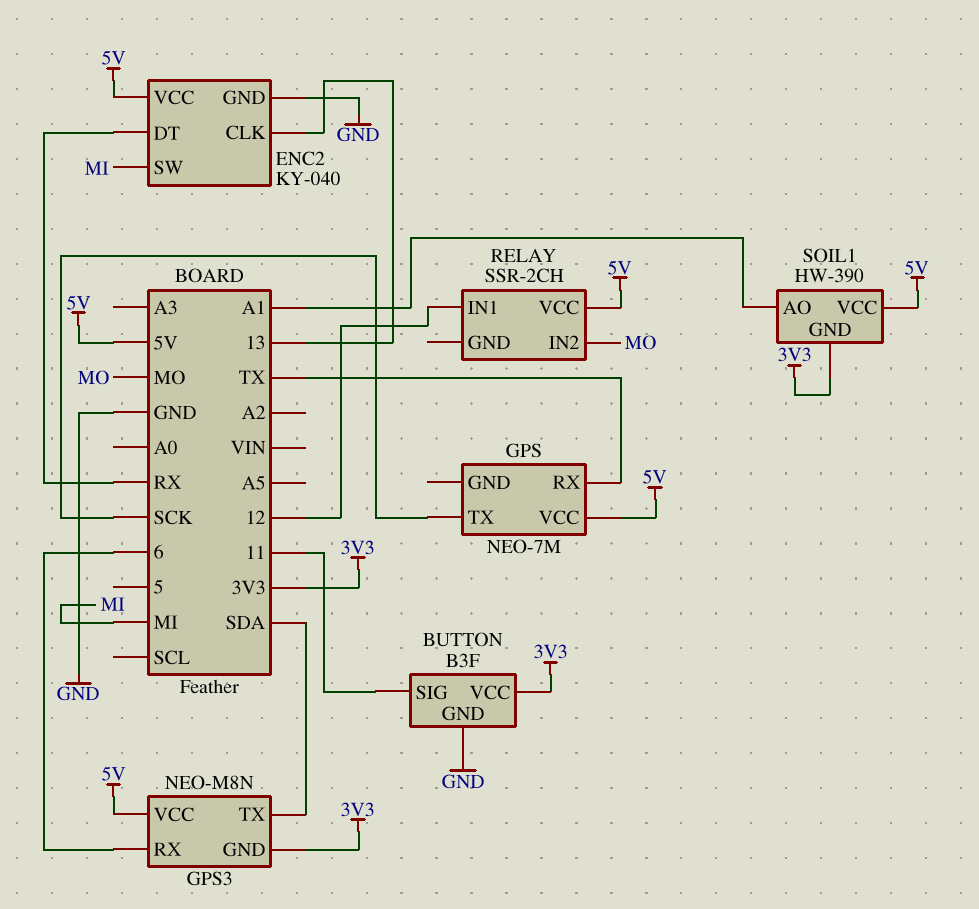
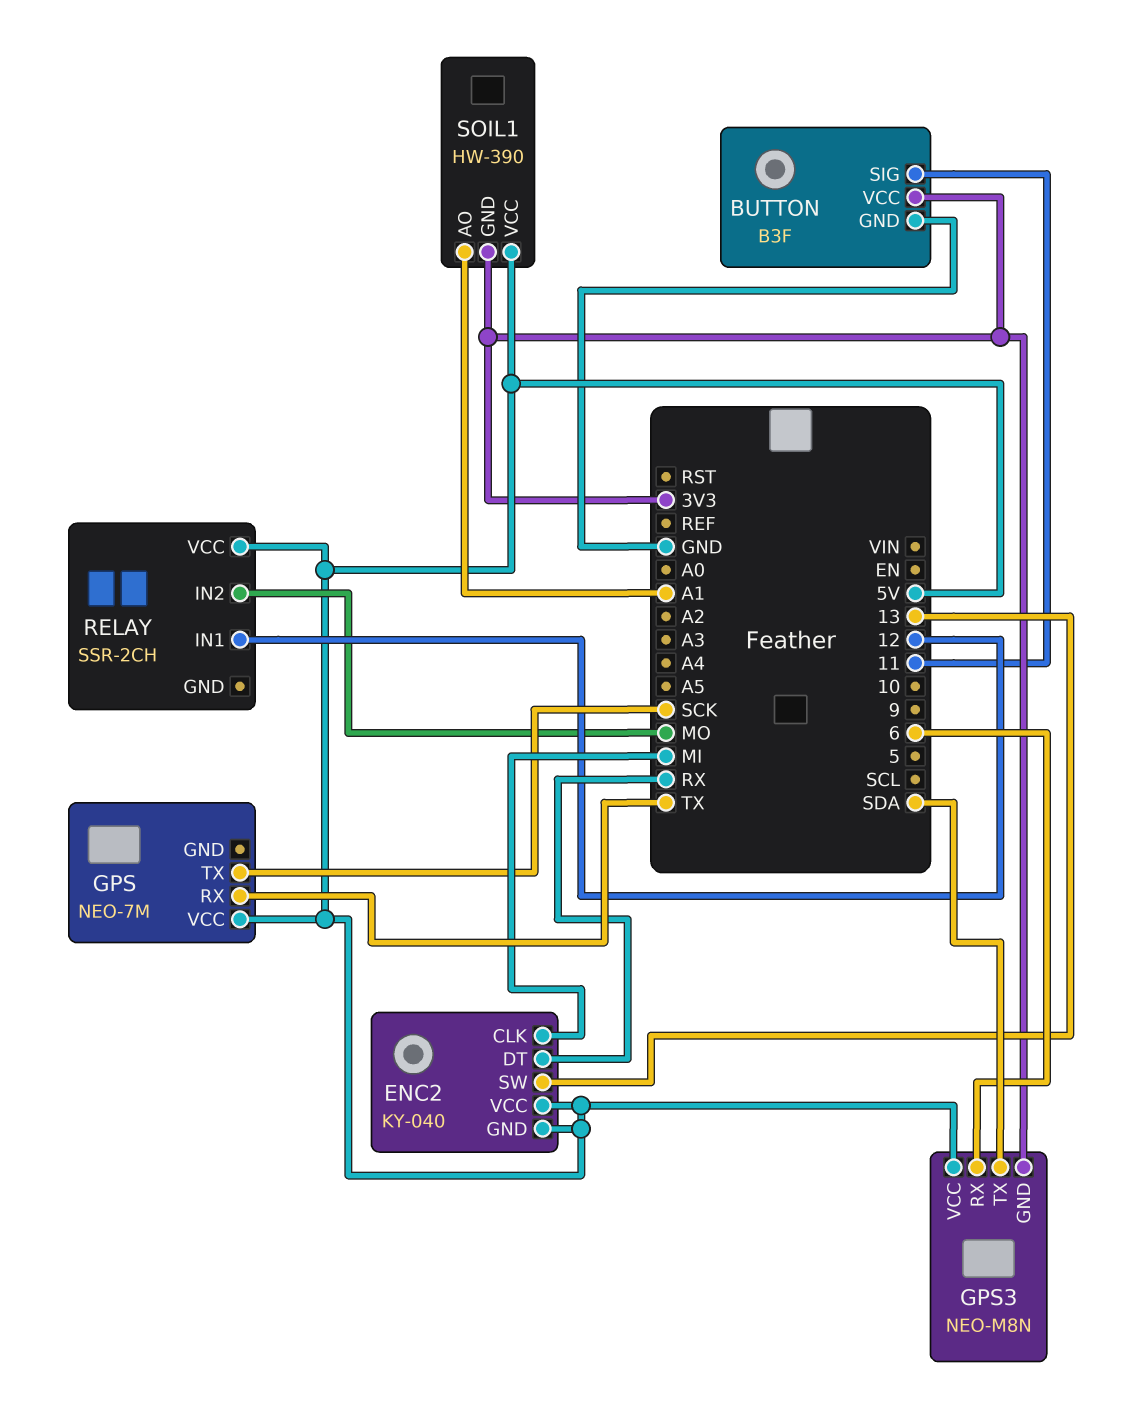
ENC2 pin CLK: 13 -> MI
ENC2 pin GND: GND -> 5V
ENC2 pin SW: MI -> 13

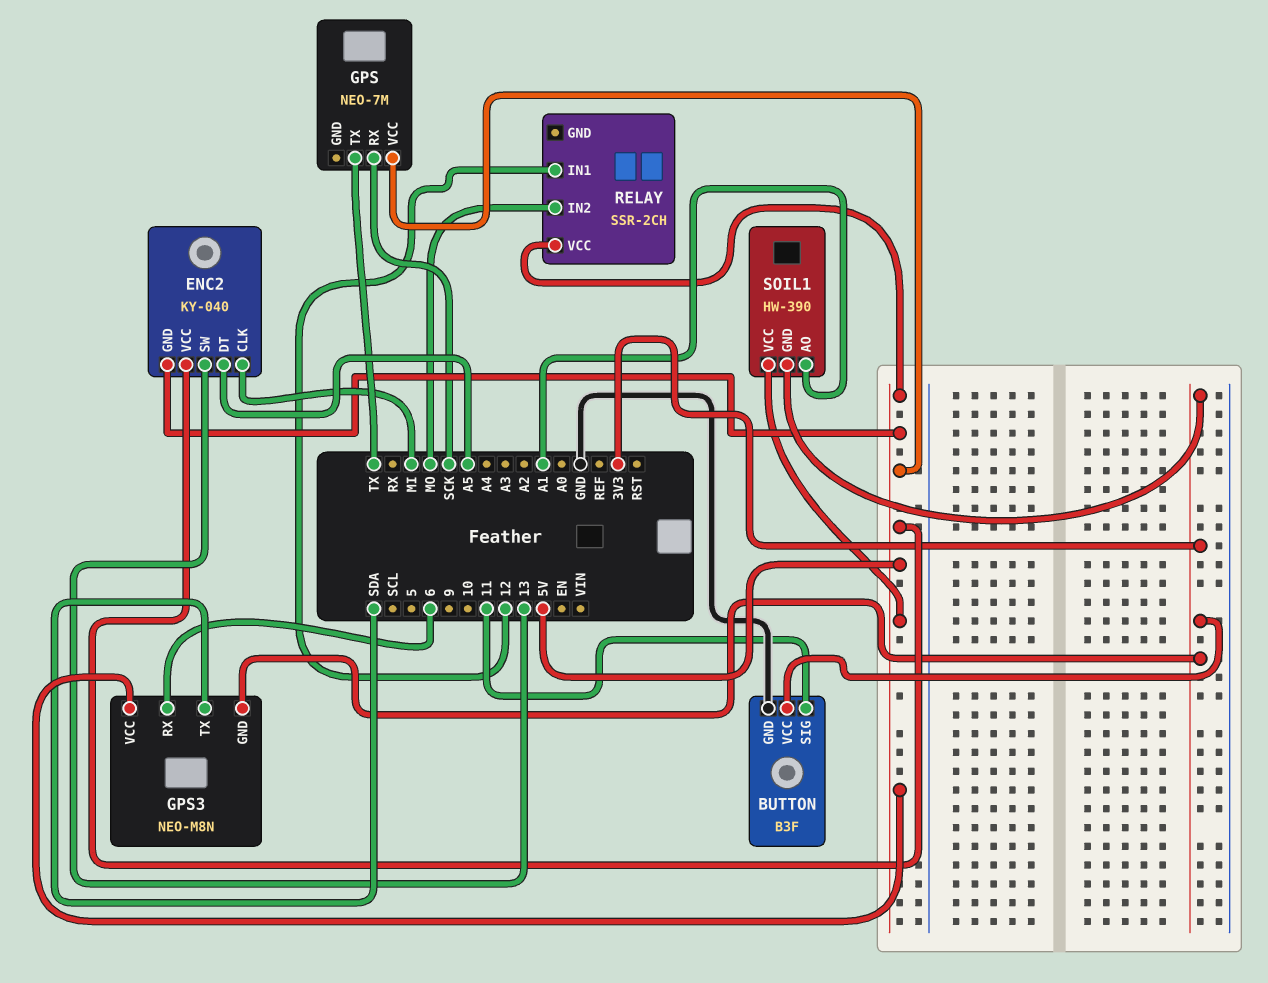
ENC2 pin DT: RX -> A5
GPS pin RX: TX -> SCK
GPS pin TX: SCK -> TX

